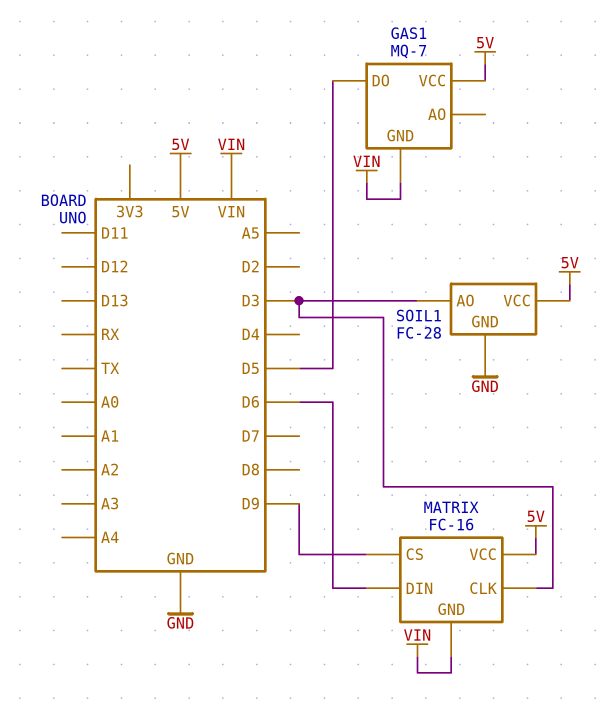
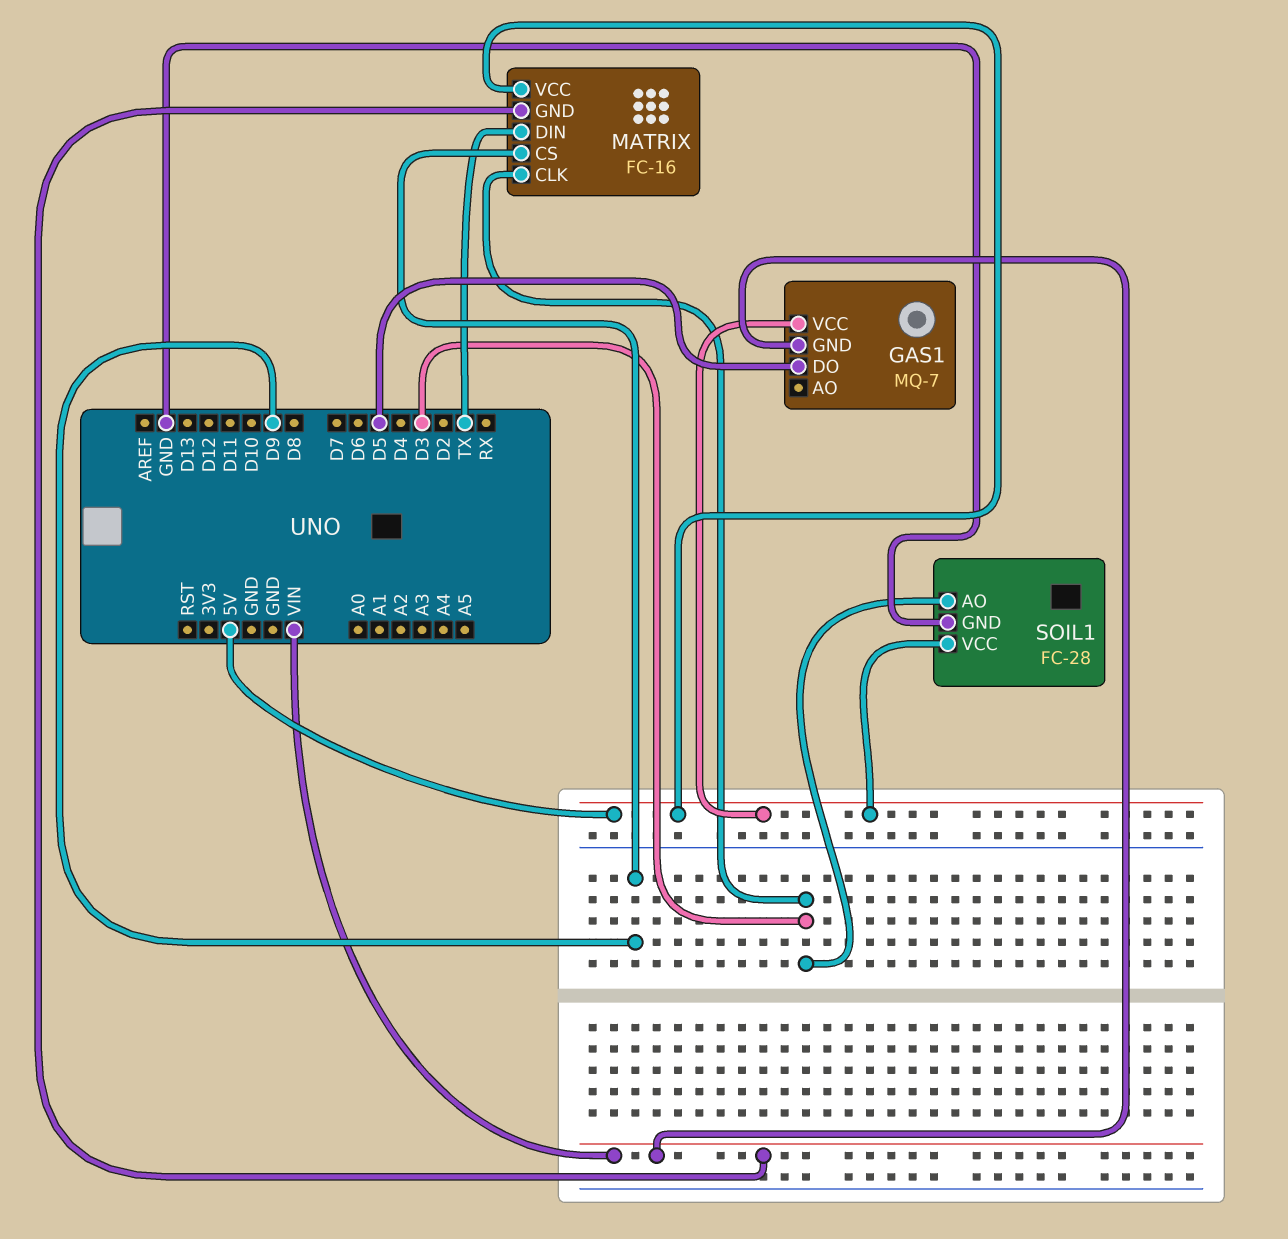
MATRIX pin DIN: D6 -> TX

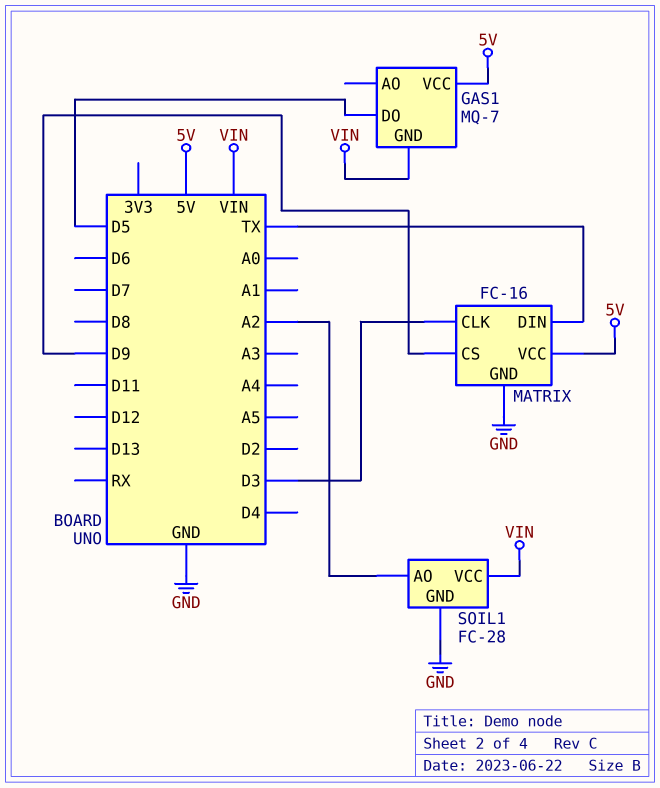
MATRIX pin GND: VIN -> GND
SOIL1 pin AO: D3 -> A2
SOIL1 pin VCC: 5V -> VIN

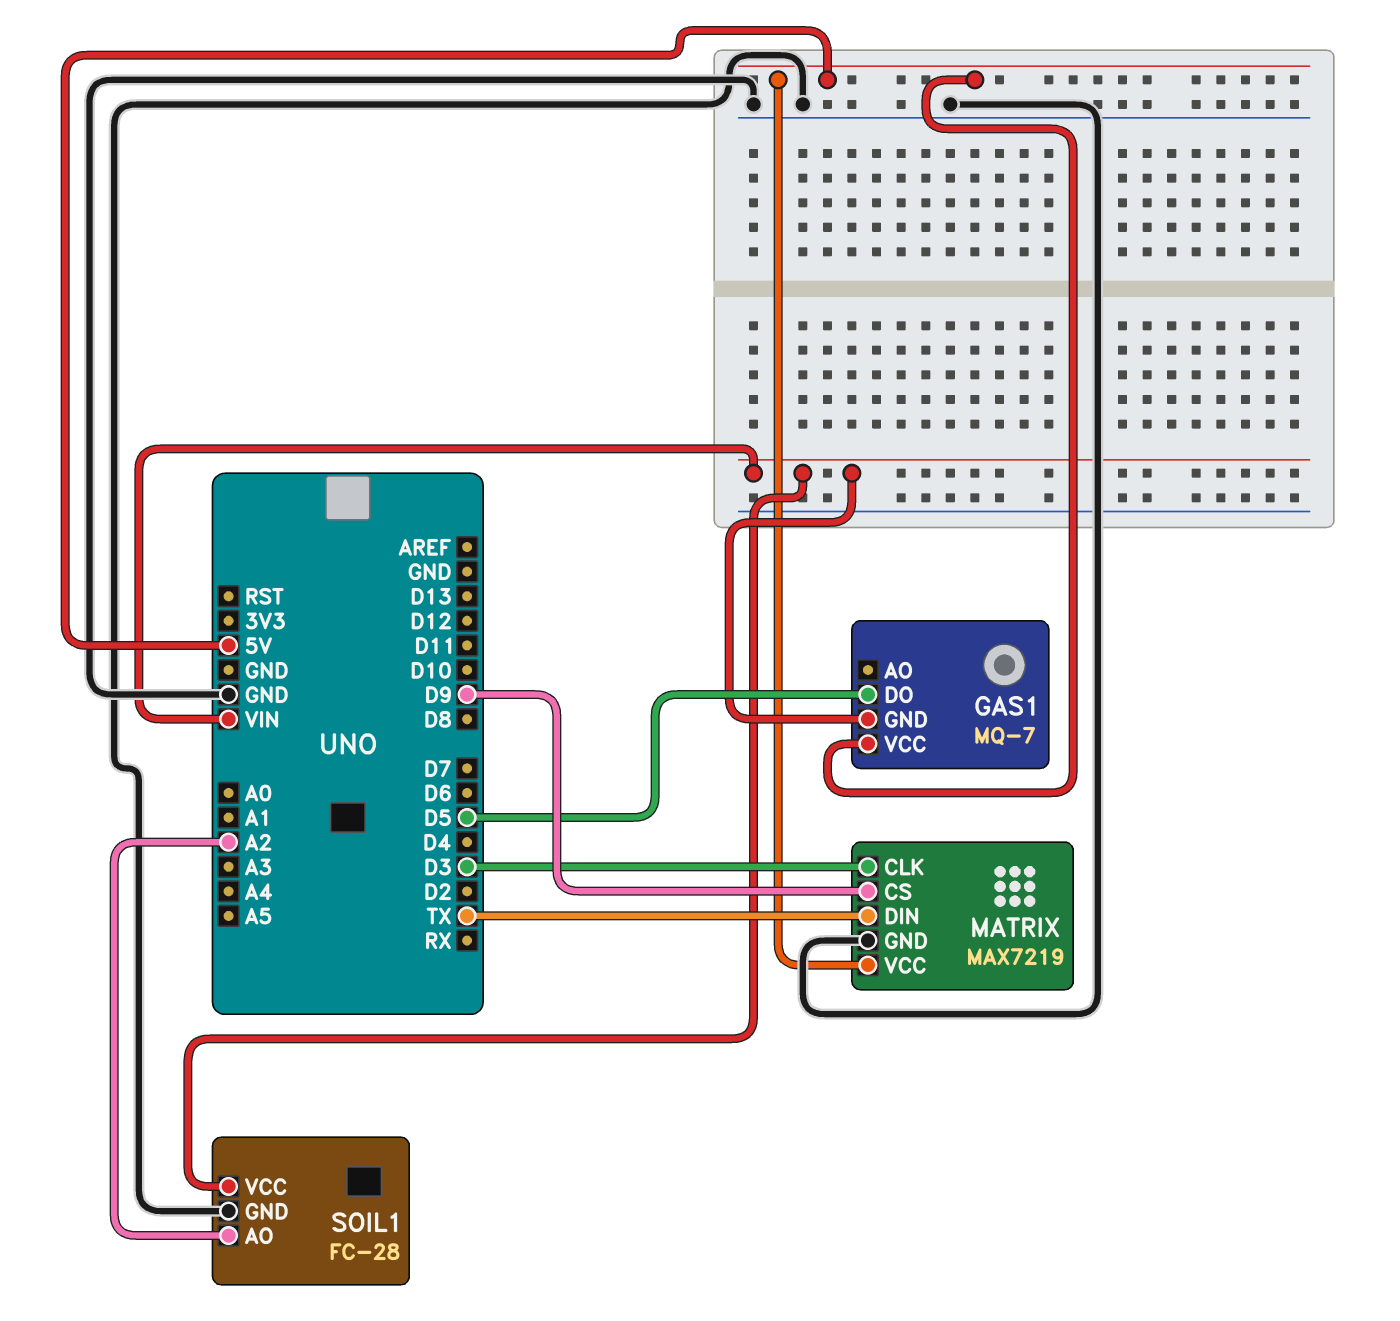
MATRIX: FC-16 -> MAX7219

